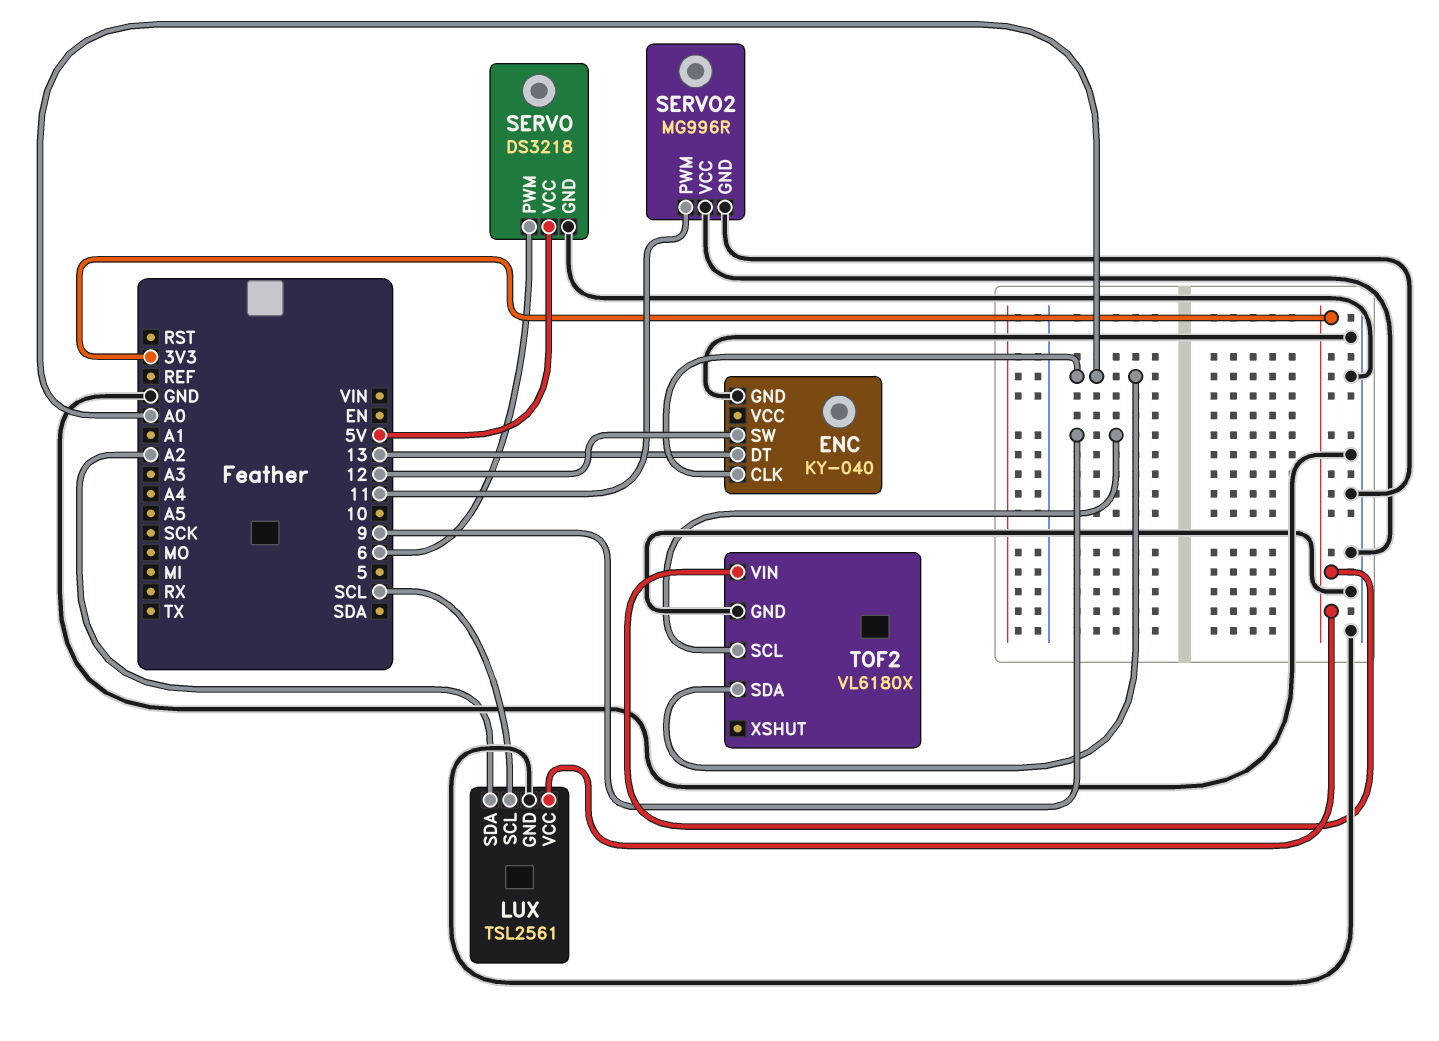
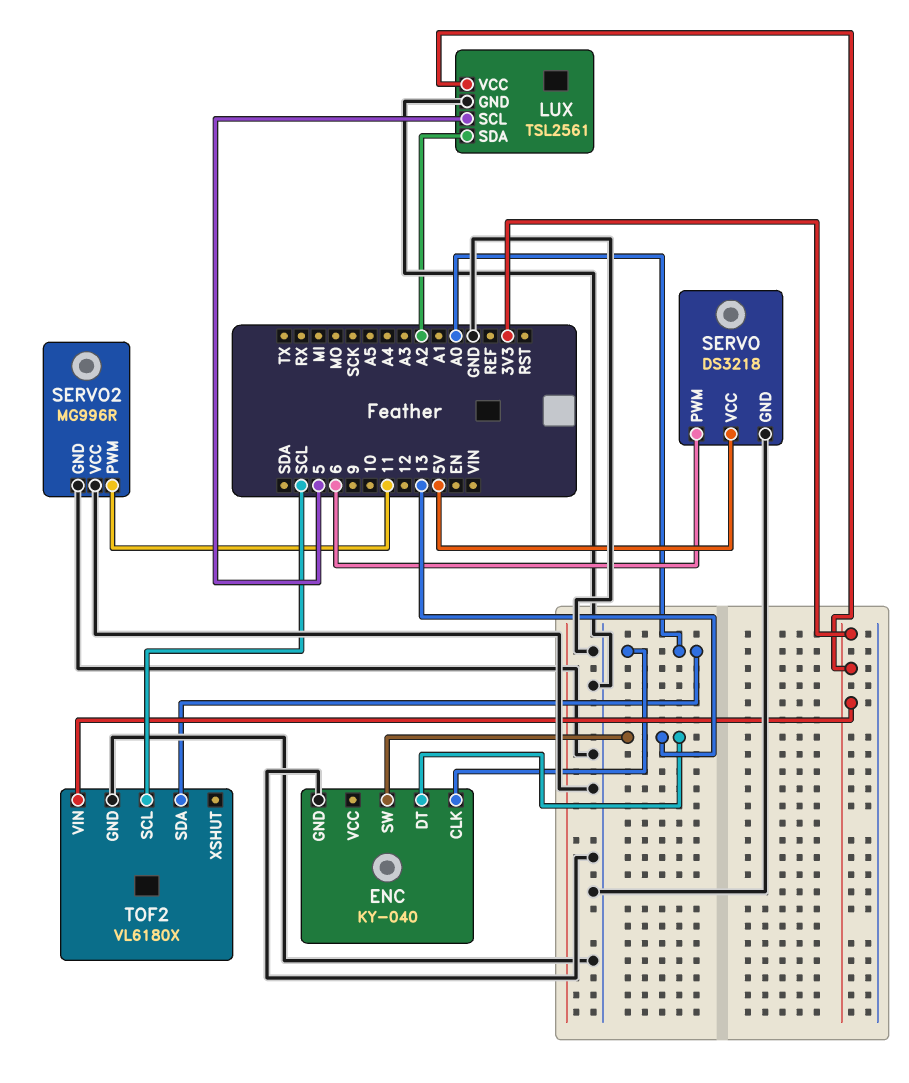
ENC pin SW: 12 -> 13
LUX pin SCL: SCL -> 5
TOF2 pin SCL: 9 -> SCL

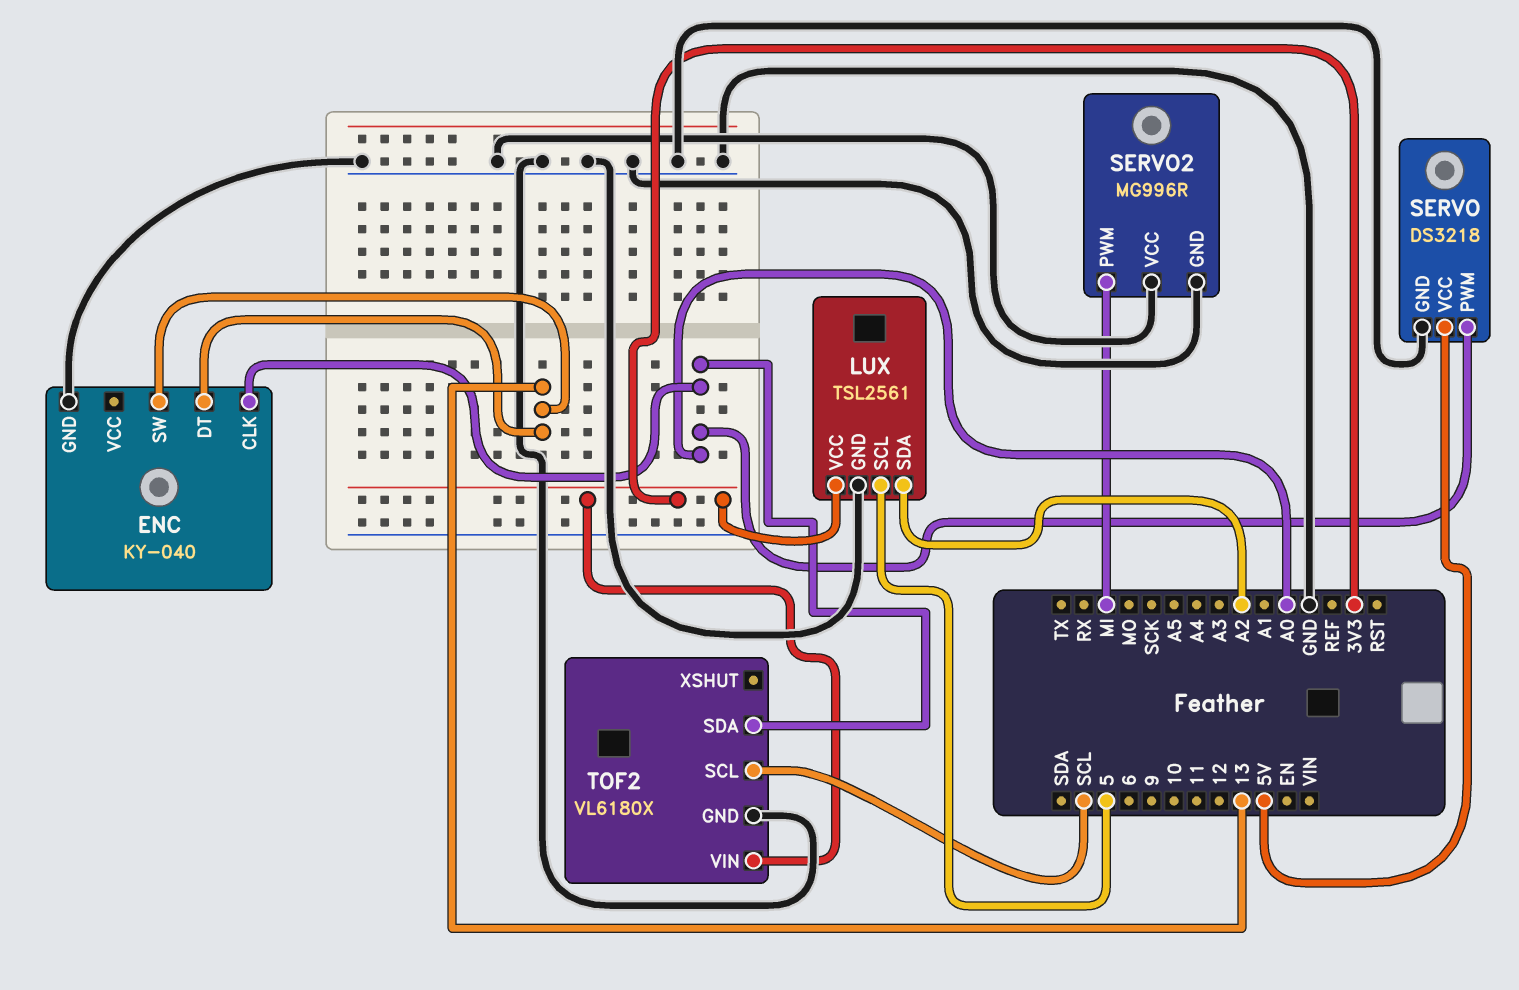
SERVO pin PWM: 6 -> A0
SERVO2 pin PWM: 11 -> MI

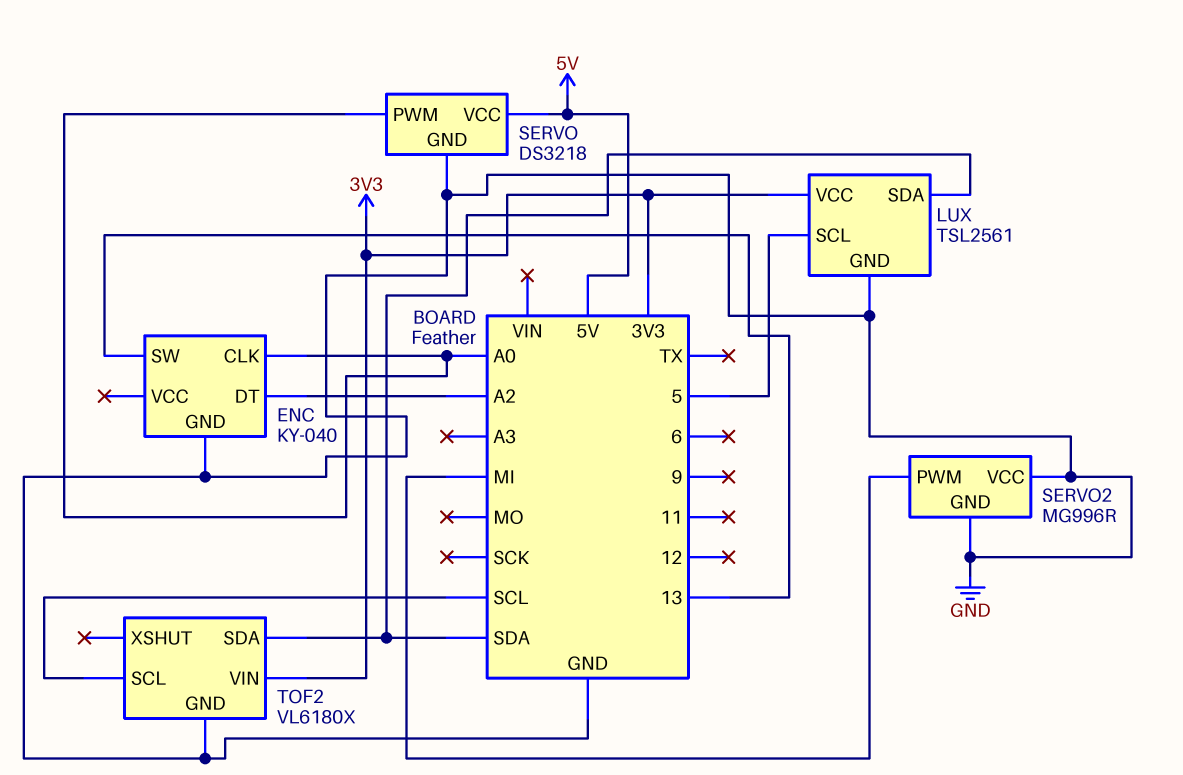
ENC pin DT: 13 -> A2
LUX pin SDA: A2 -> SDA
TOF2 pin SDA: A0 -> SDA

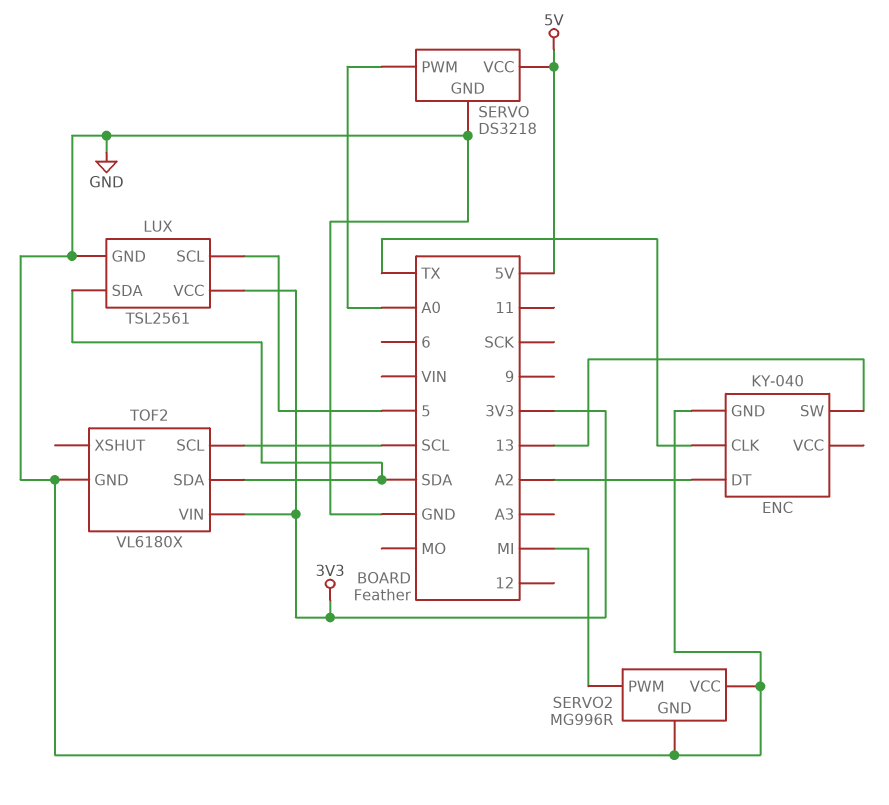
ENC pin CLK: A0 -> TX

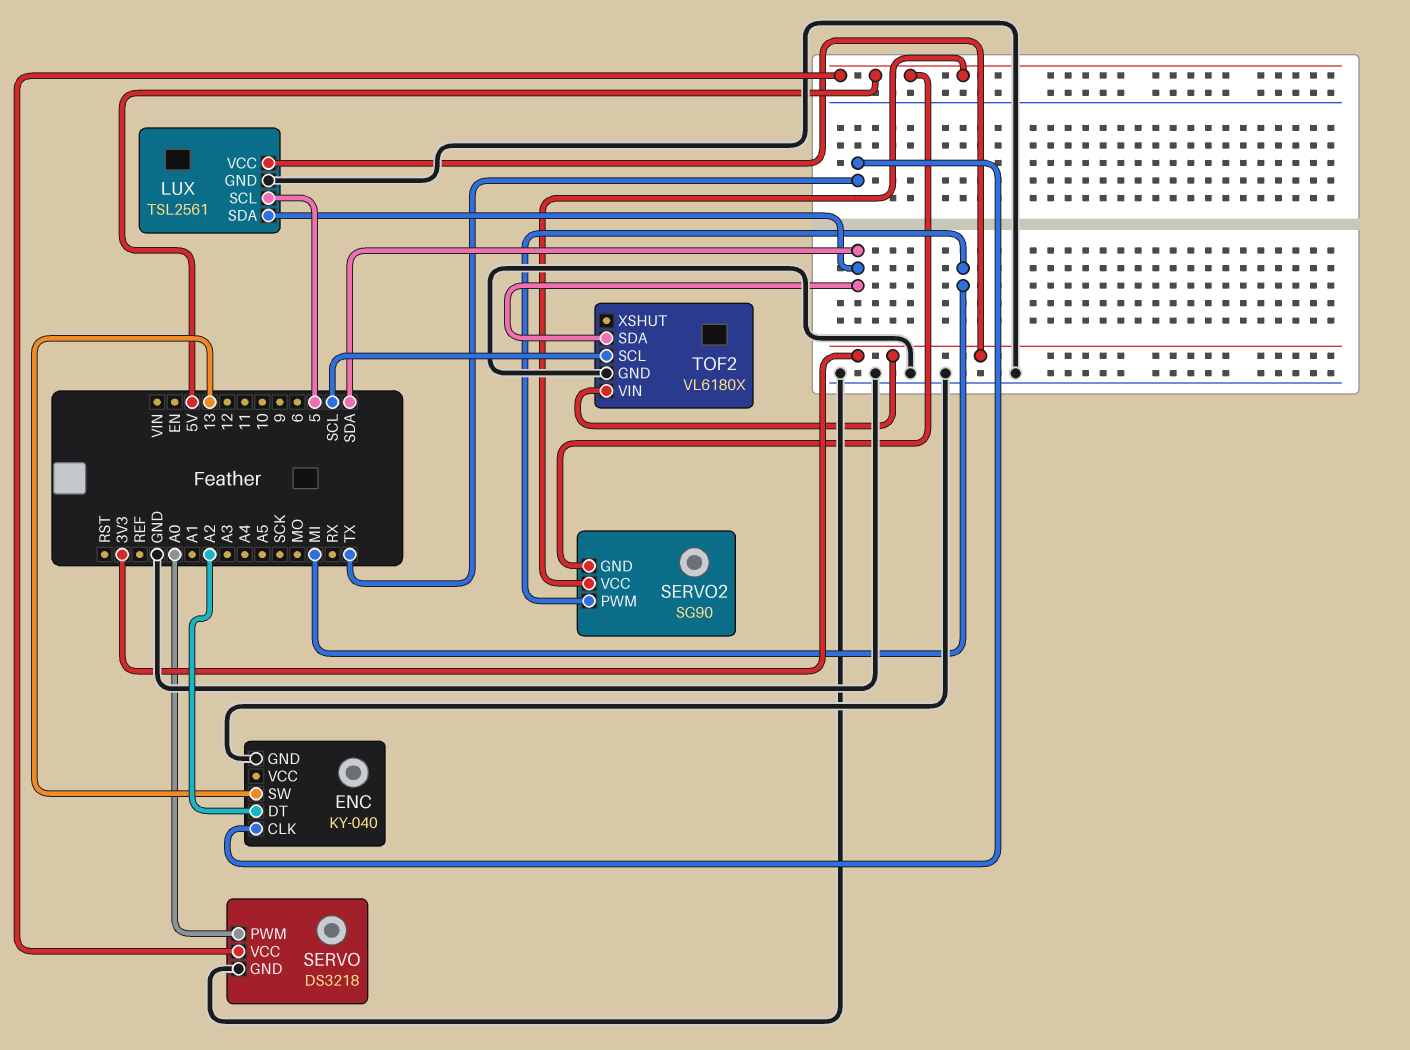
SERVO2: MG996R -> SG90
SERVO2 pin GND: GND -> 5V
SERVO2 pin VCC: GND -> 5V

